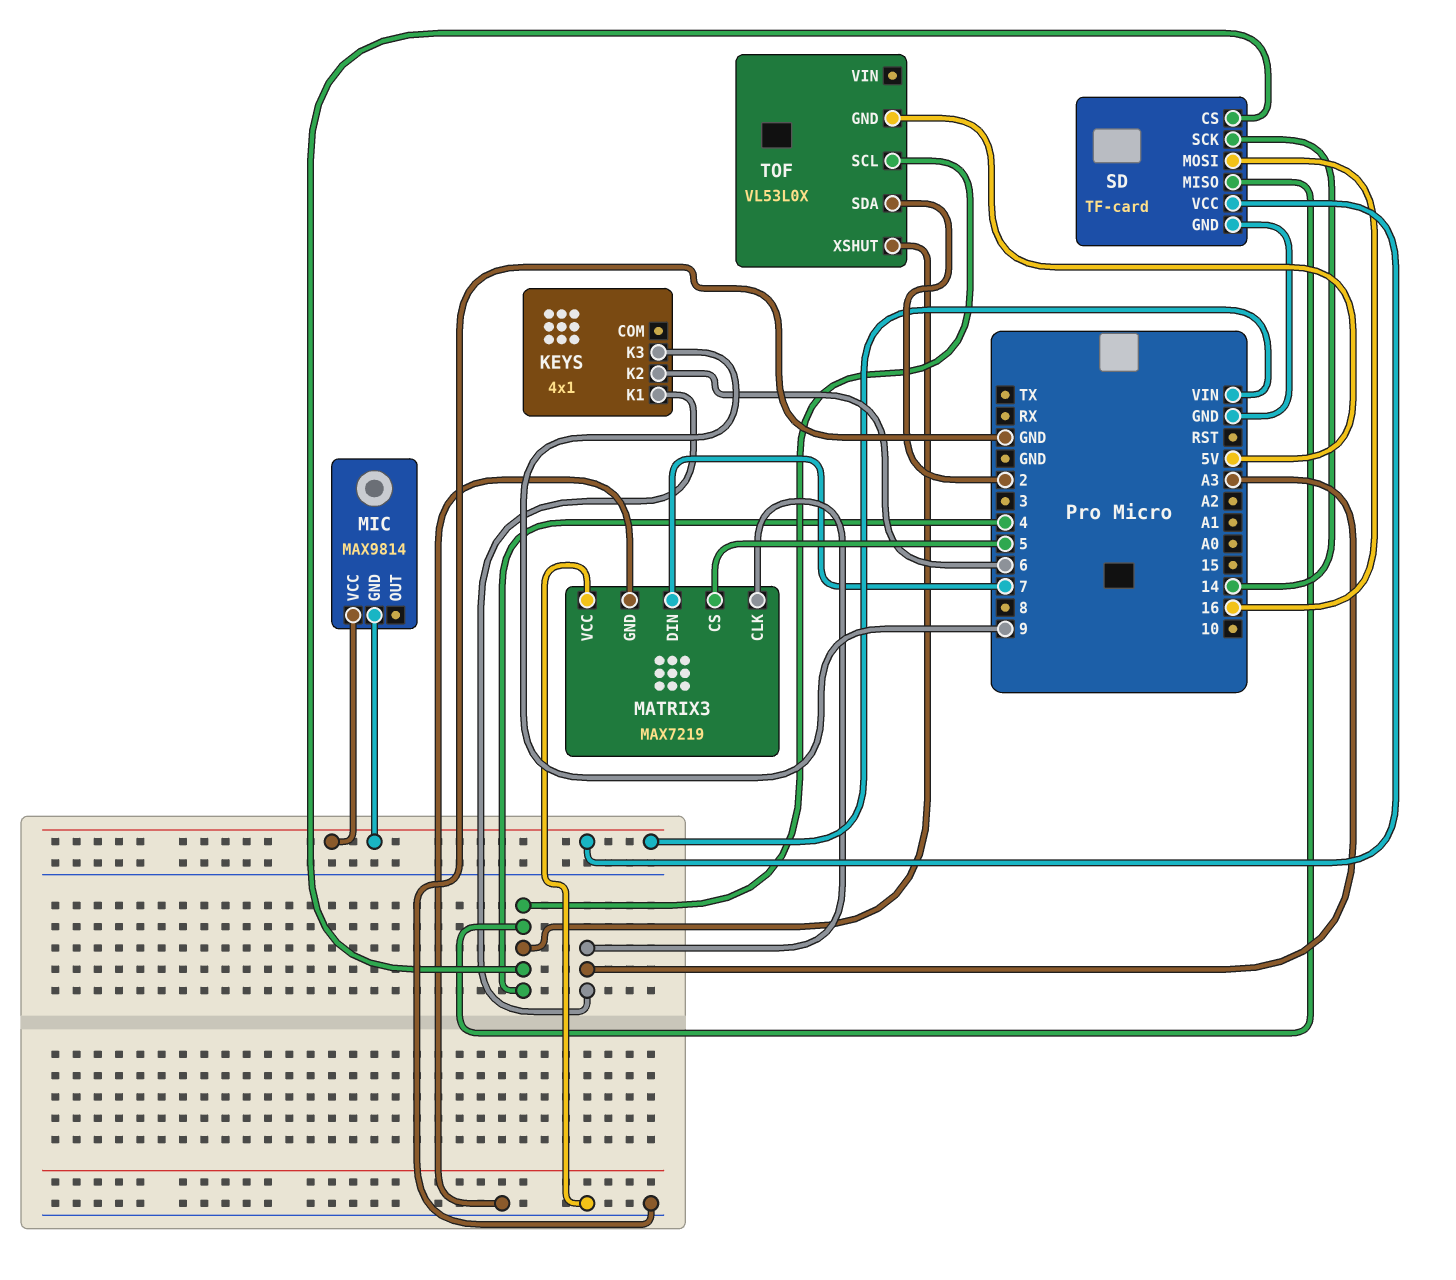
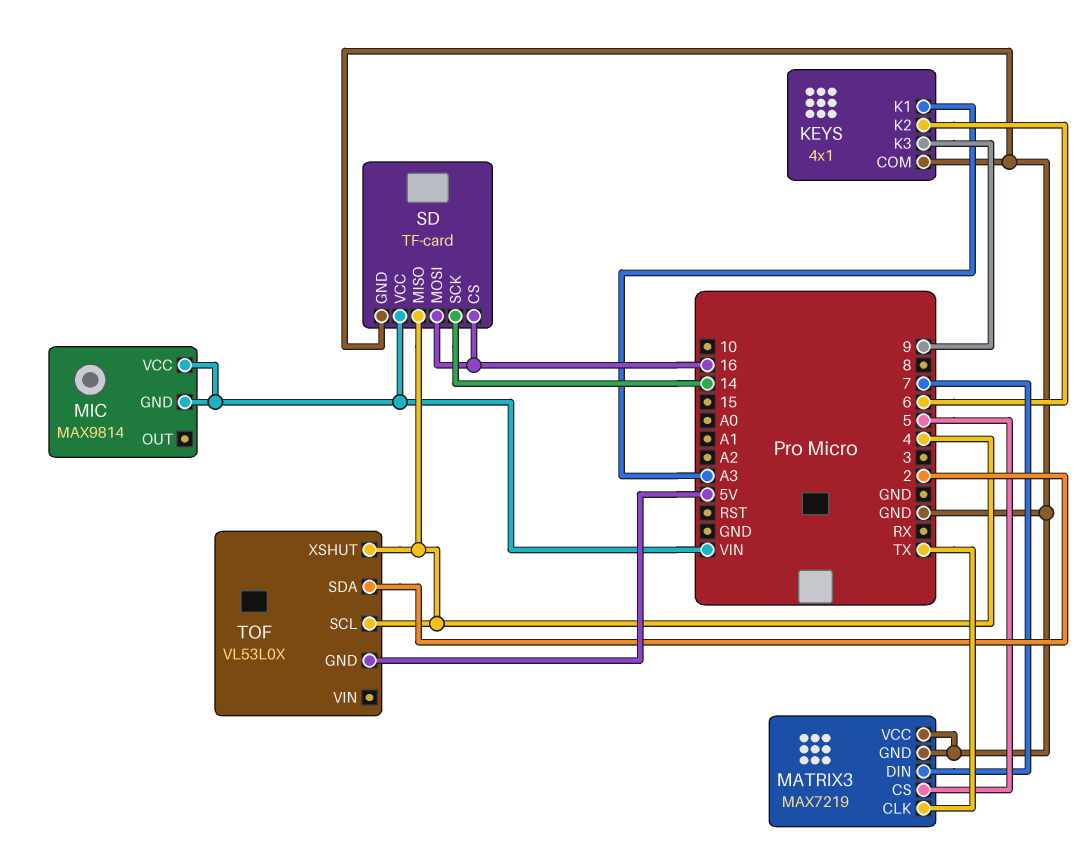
KEYS pin COM: none -> GND
MATRIX3 pin CLK: A3 -> TX
SD pin CS: 4 -> 16

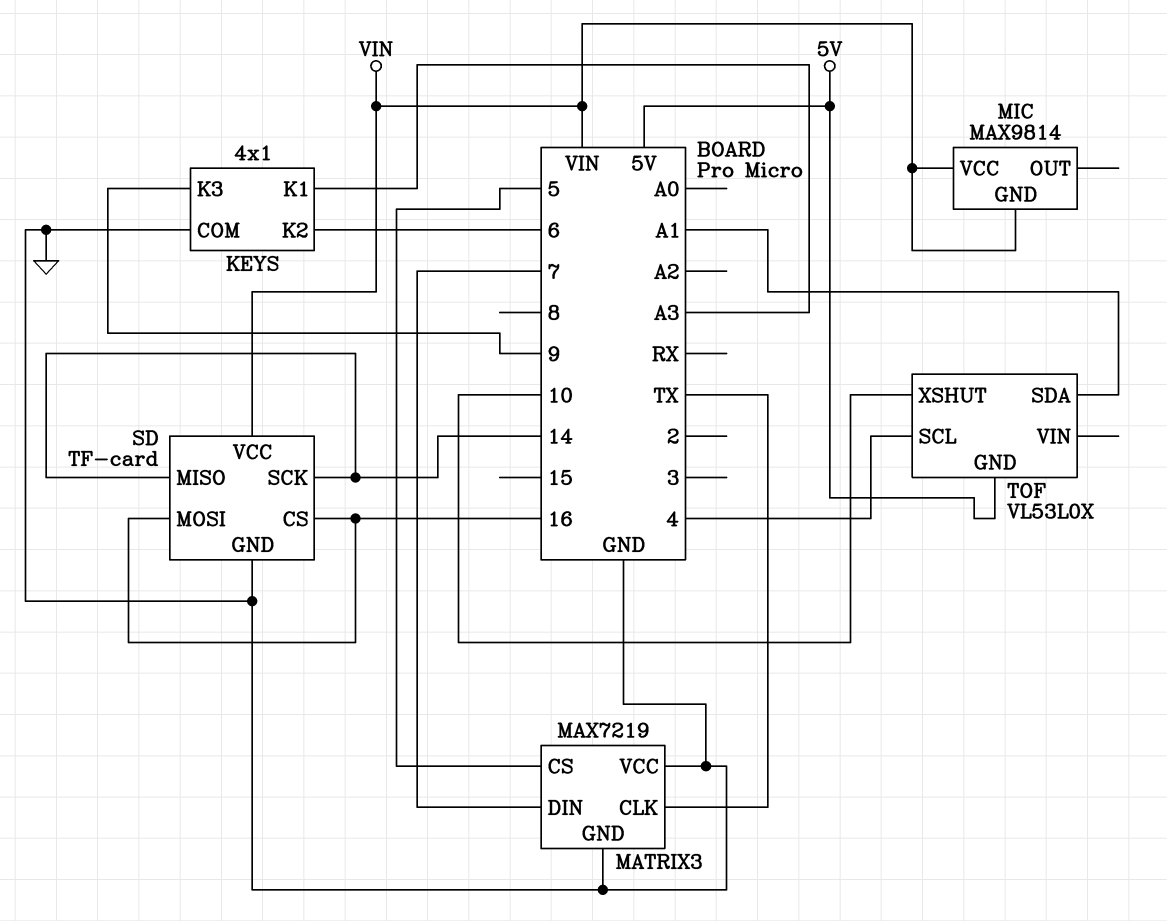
SD pin MISO: 4 -> 14
TOF pin SDA: 2 -> A1
TOF pin XSHUT: 4 -> 10

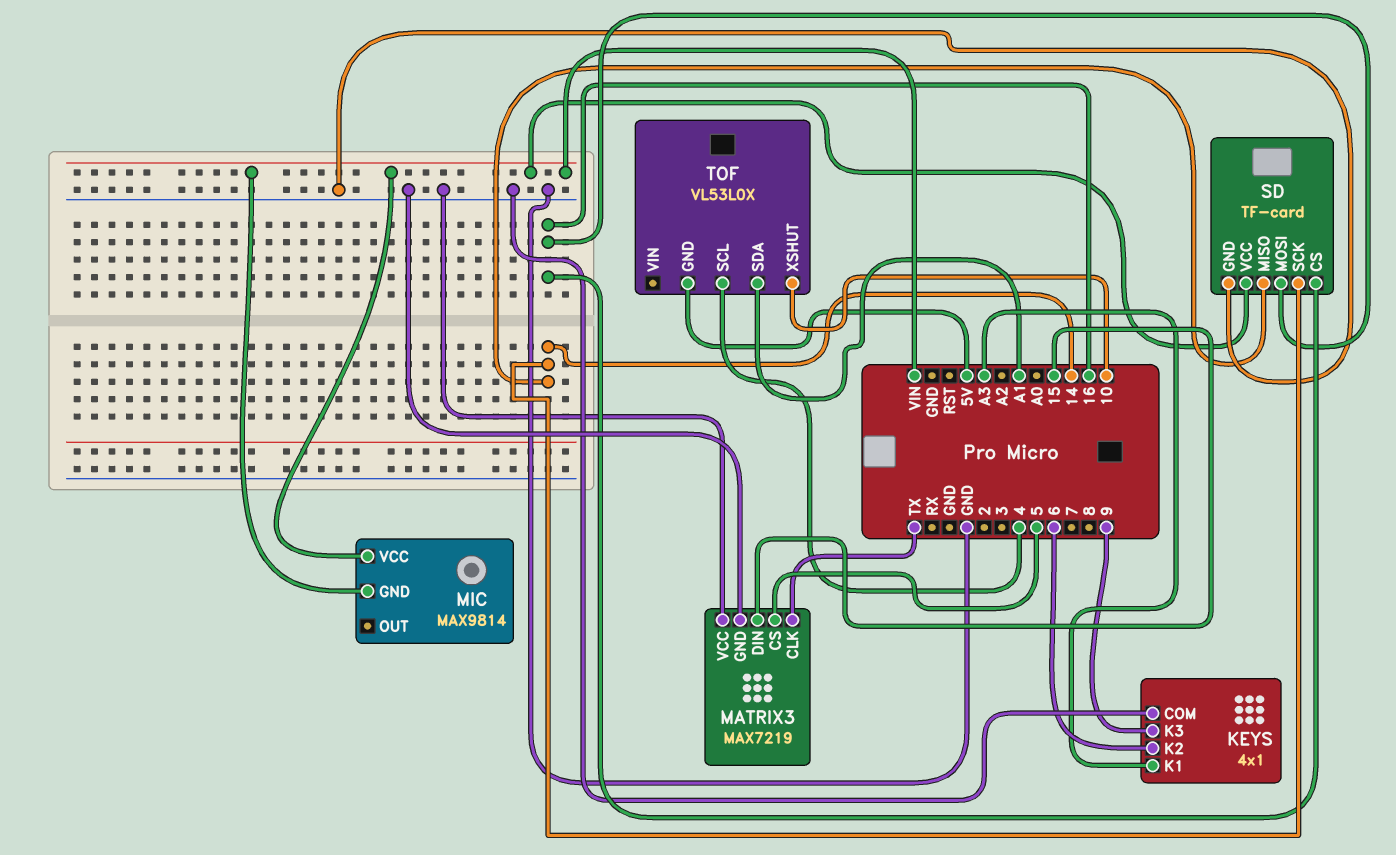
MATRIX3 pin DIN: 7 -> 15

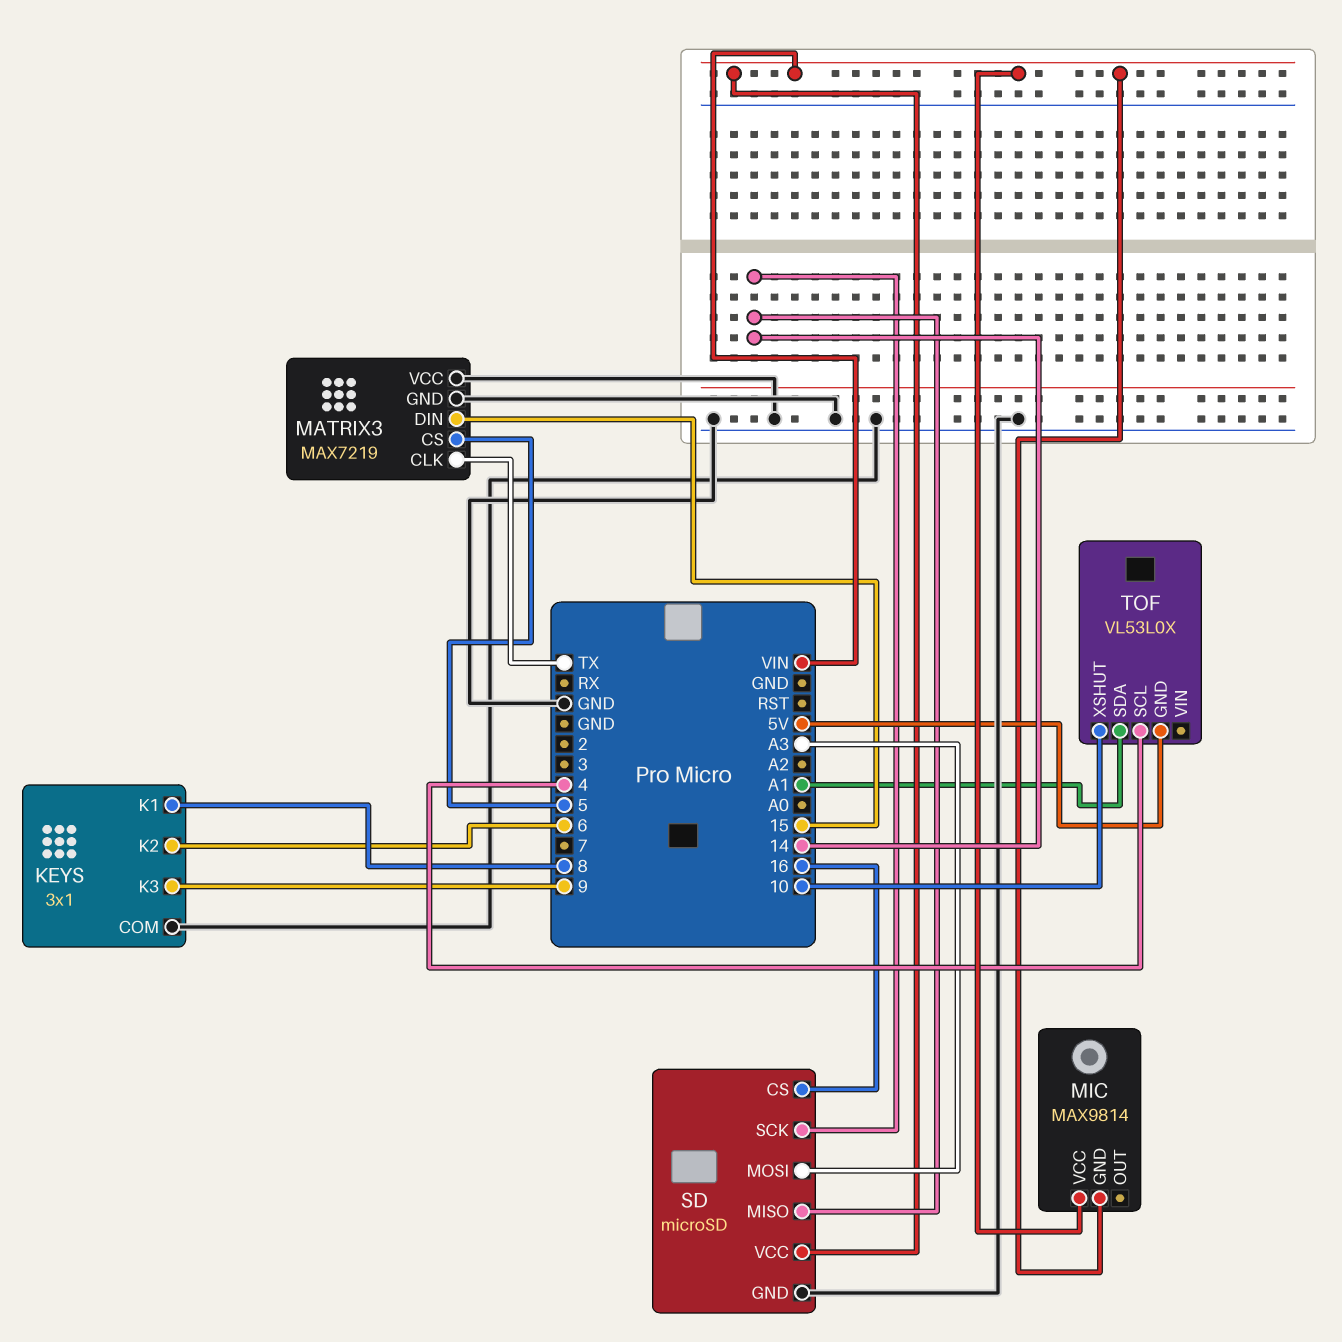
KEYS: 4x1 -> 3x1
KEYS pin K1: A3 -> 8
SD: TF-card -> microSD
SD pin MOSI: 16 -> A3

